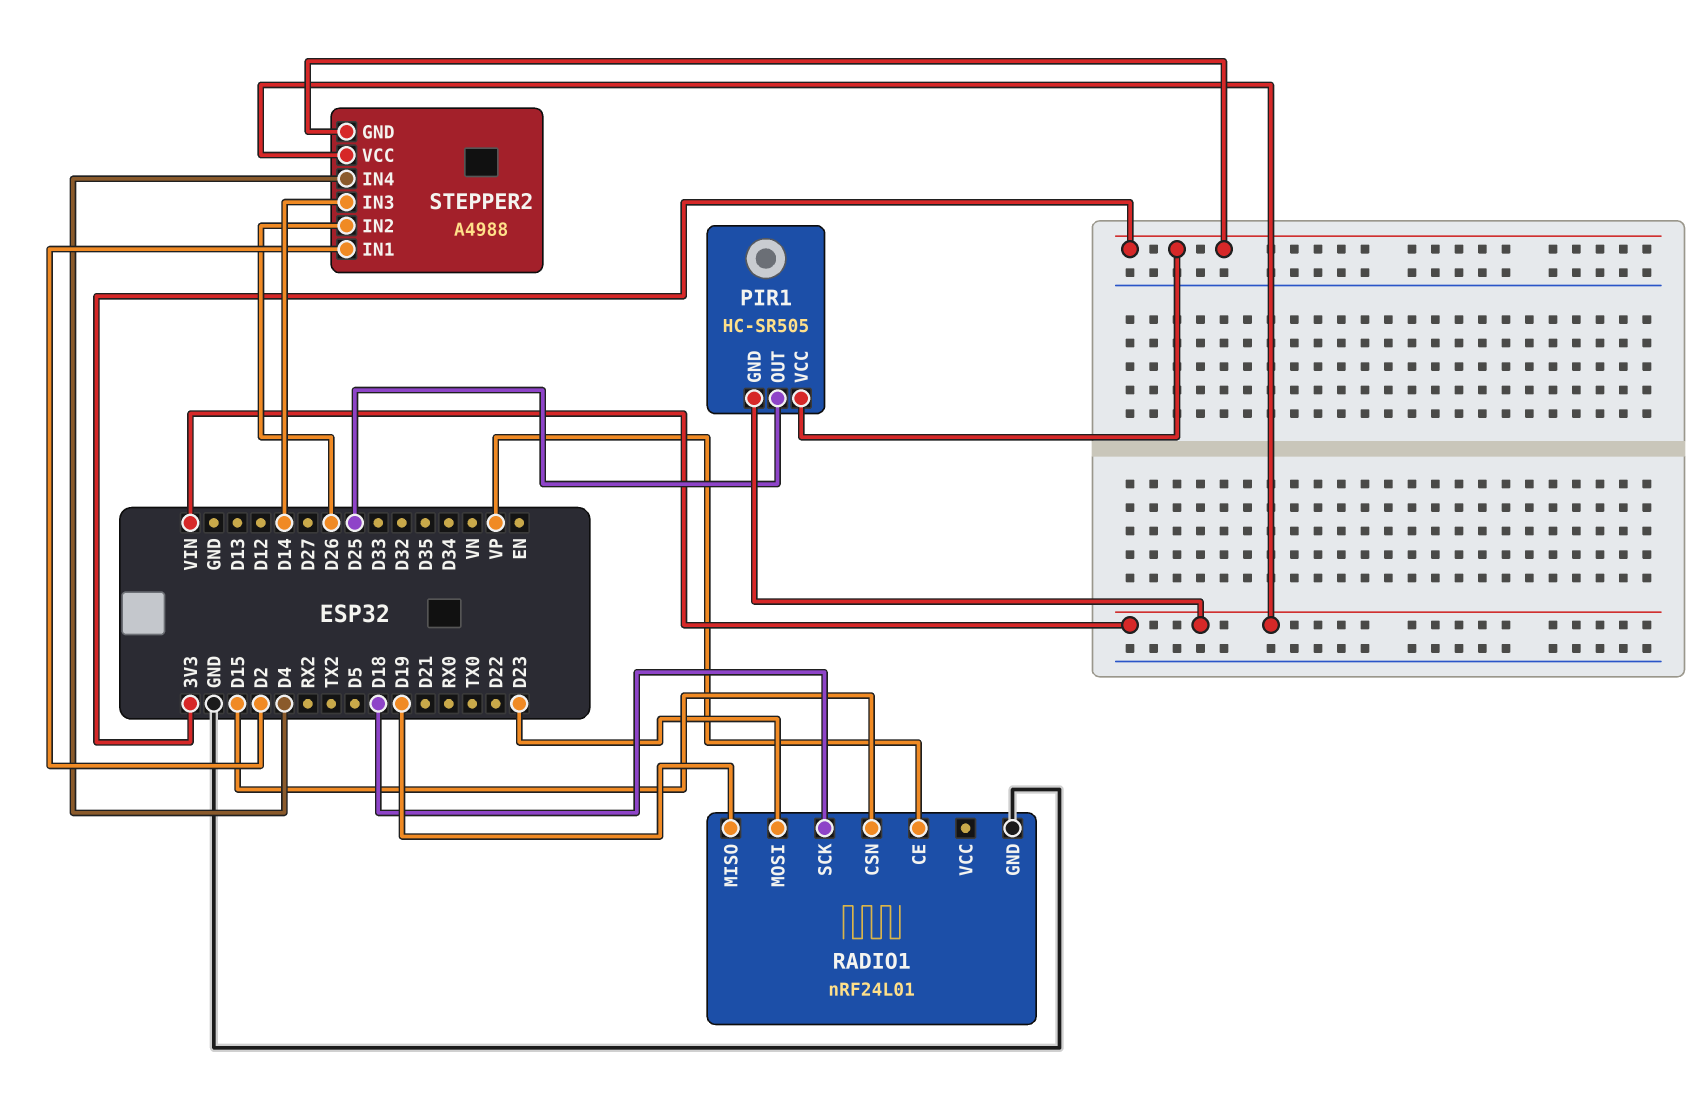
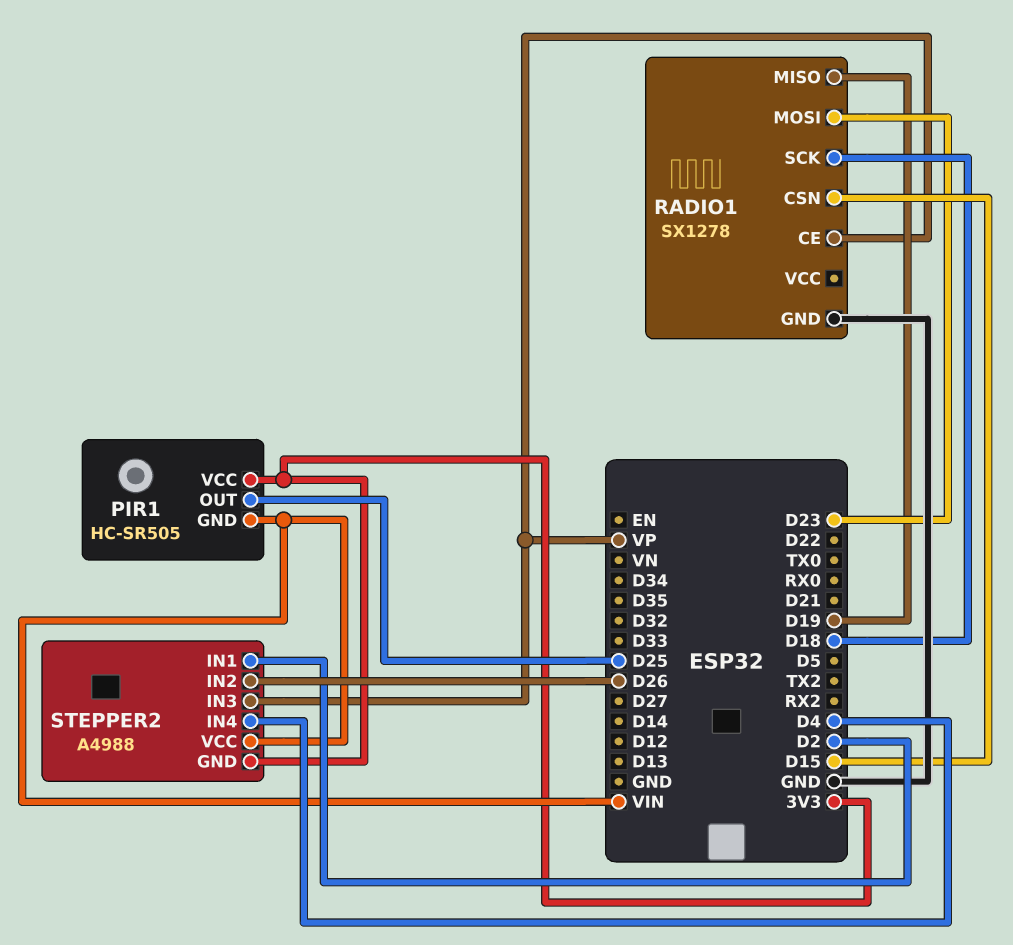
RADIO1: nRF24L01 -> SX1278
STEPPER2 pin IN3: D14 -> VP

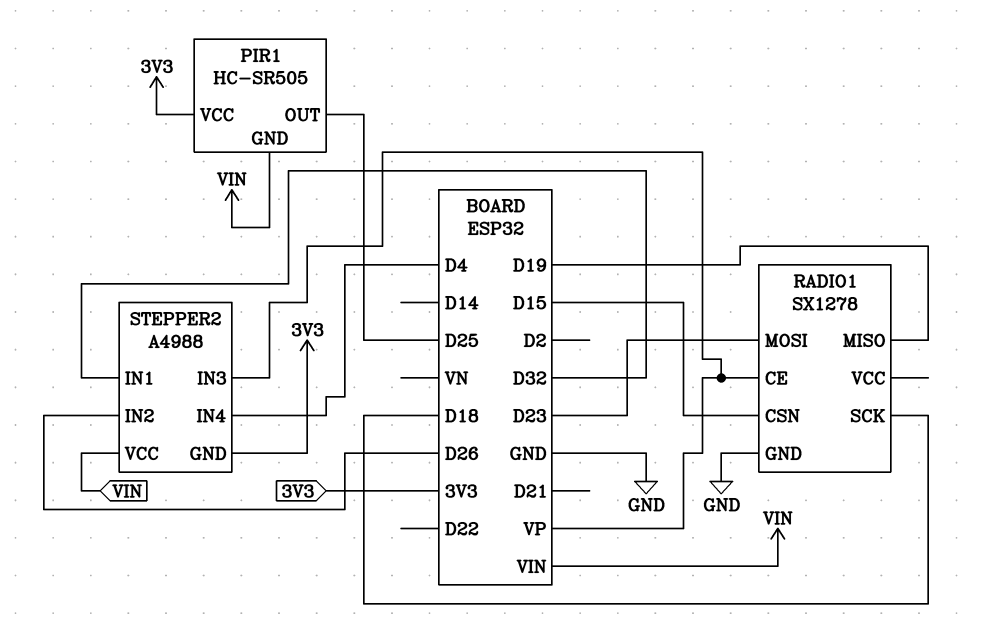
STEPPER2 pin IN1: D2 -> D32

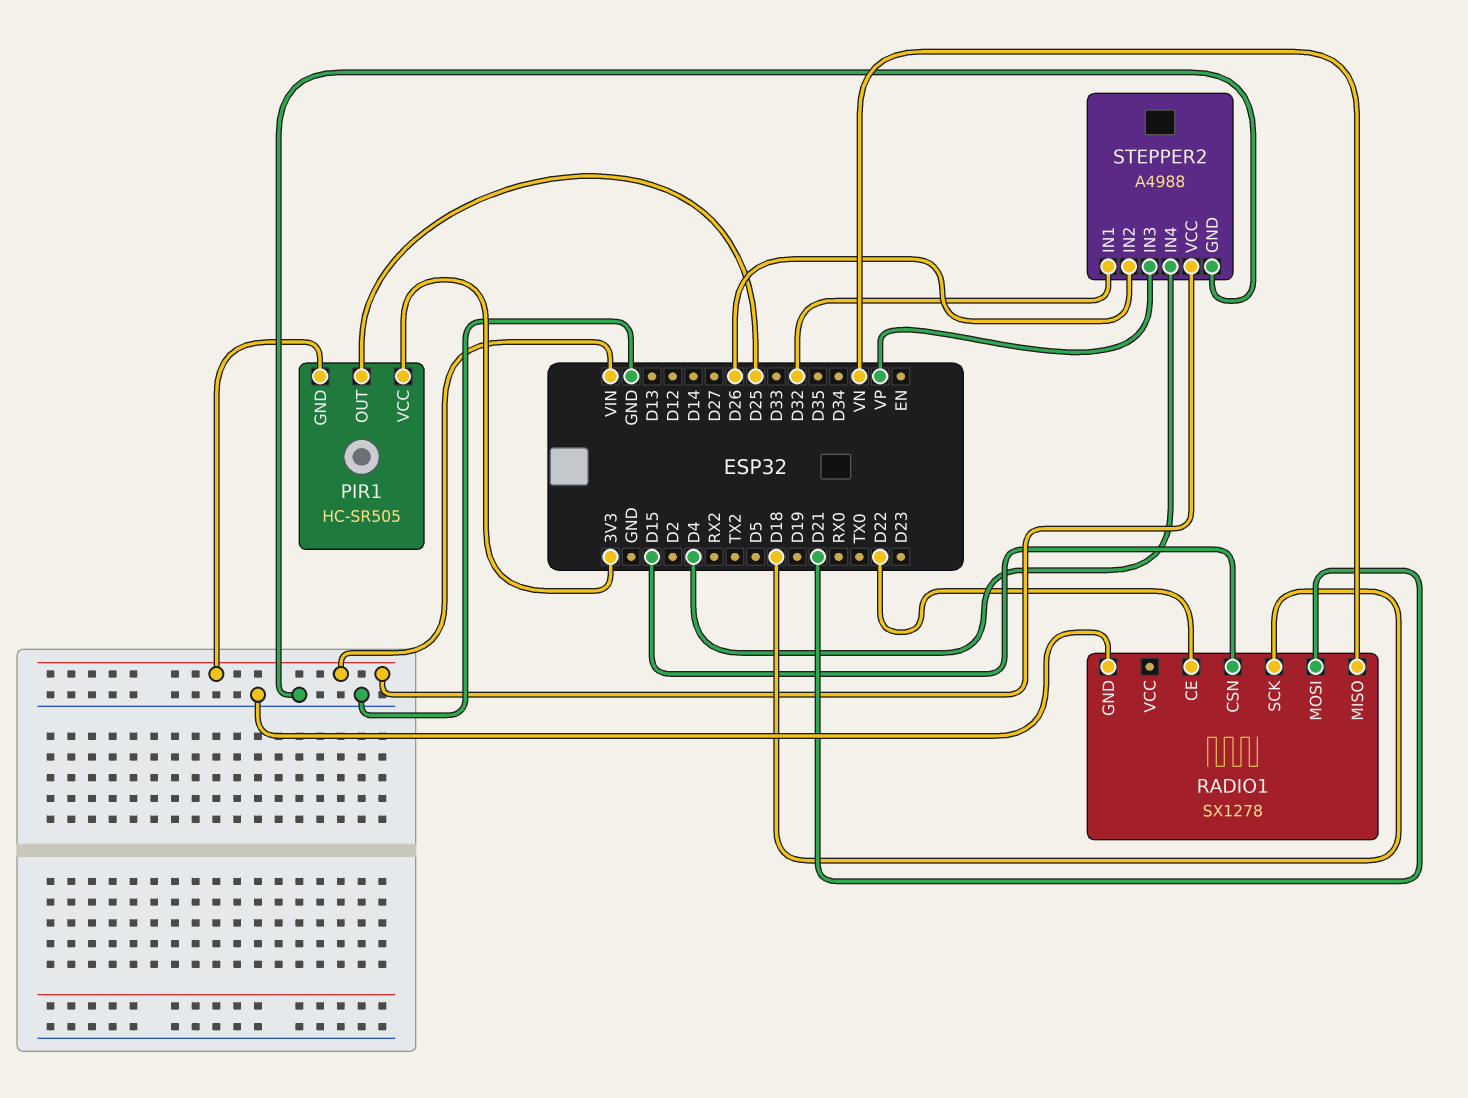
RADIO1 pin CE: VP -> D22
RADIO1 pin MISO: D19 -> VN
RADIO1 pin MOSI: D23 -> D21
STEPPER2 pin GND: 3V3 -> GND

